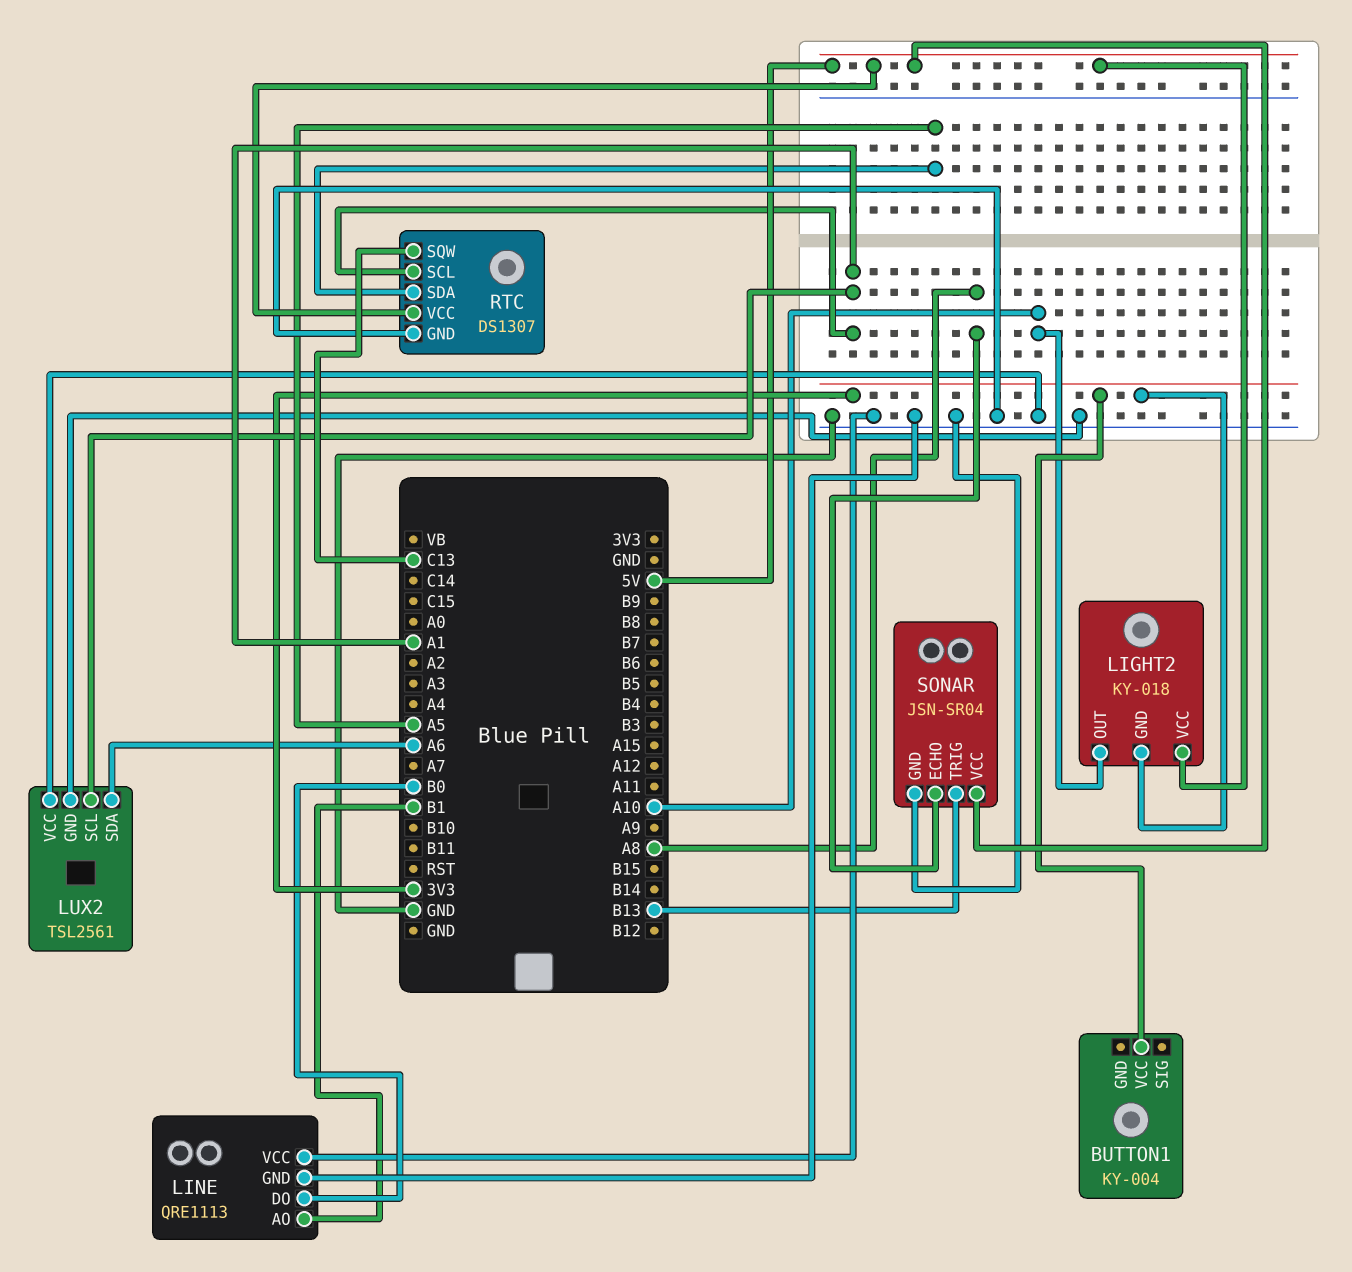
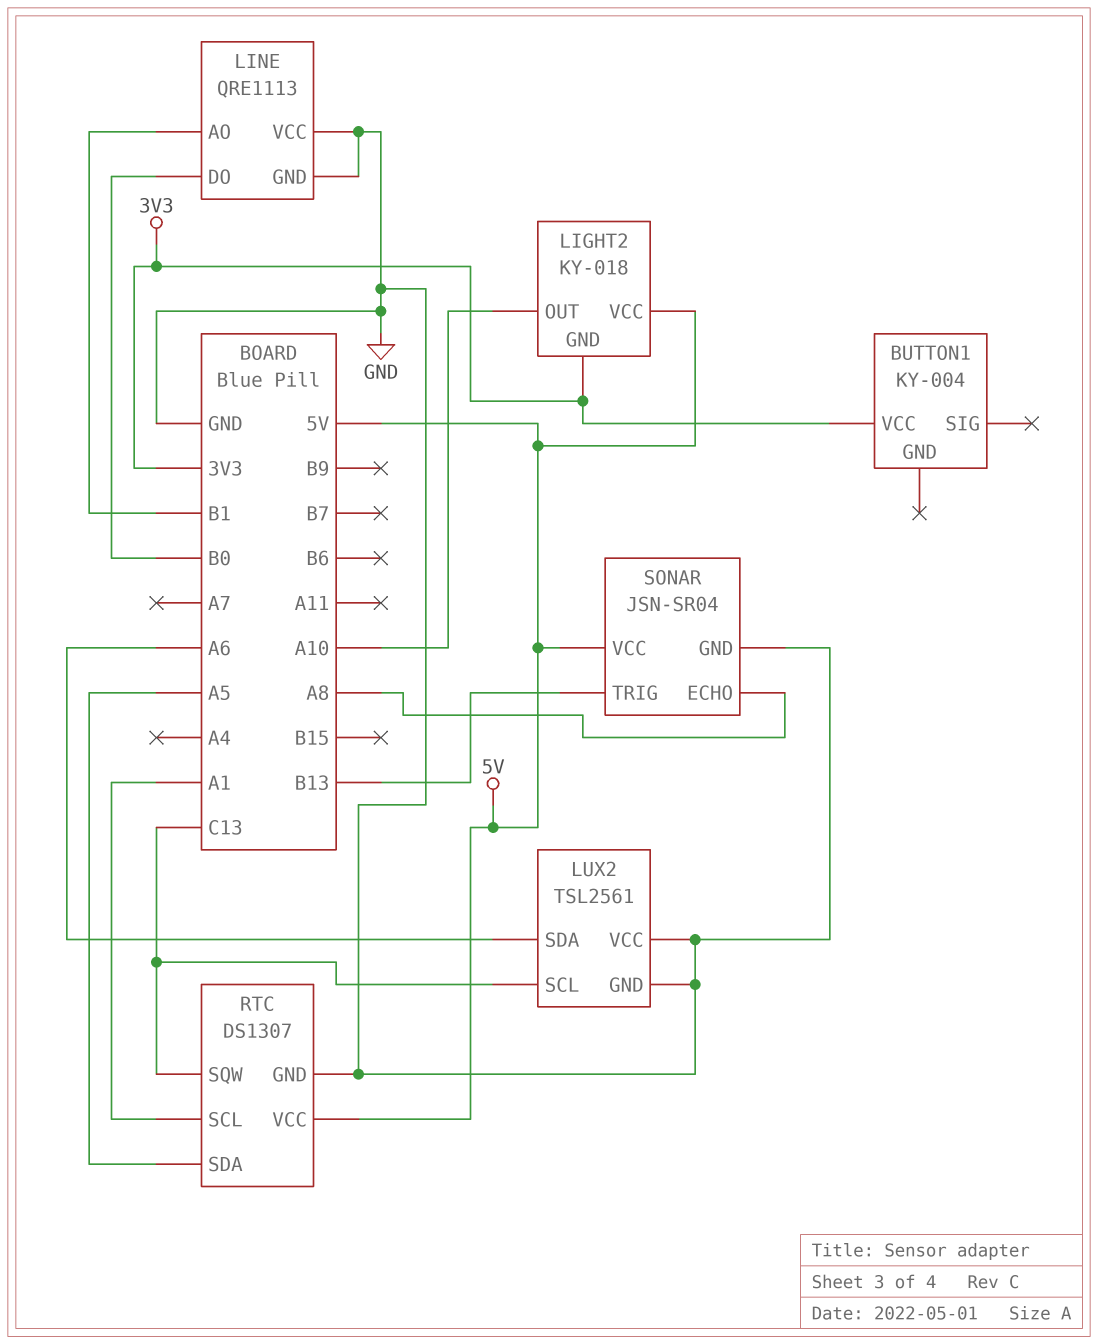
LUX2 pin SCL: A1 -> C13

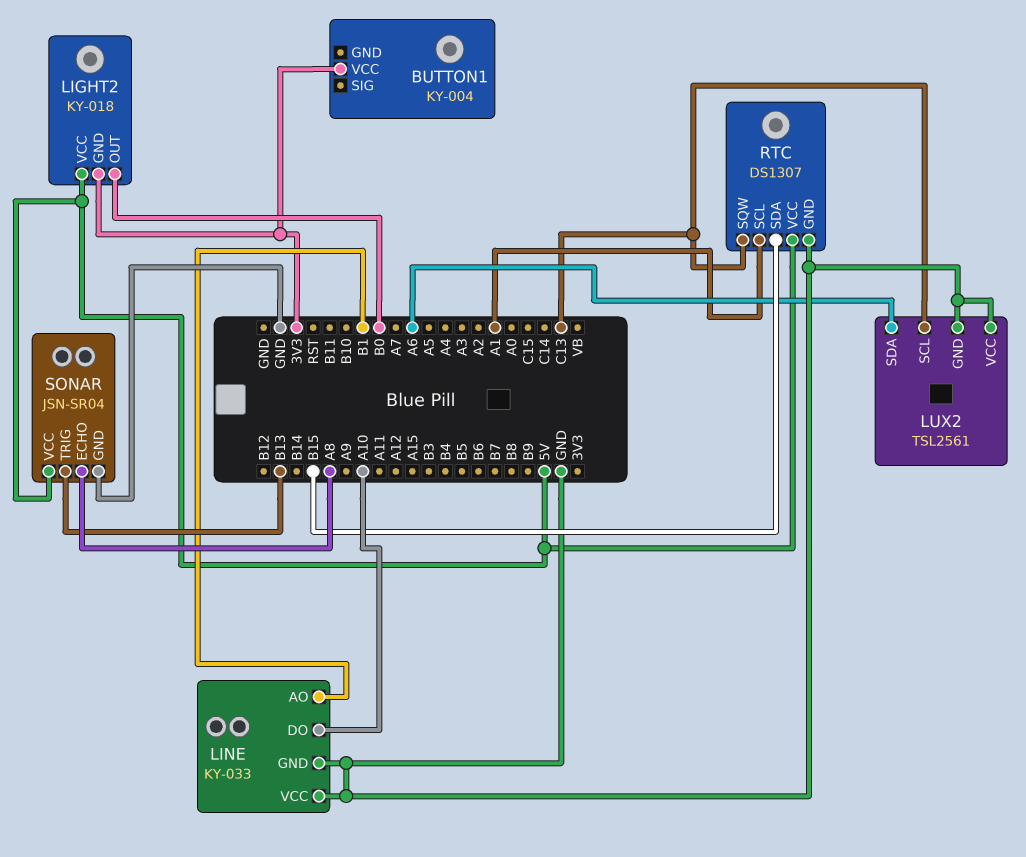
LIGHT2 pin OUT: A10 -> B0
LINE: QRE1113 -> KY-033
LINE pin DO: B0 -> A10
RTC pin SDA: A5 -> B15

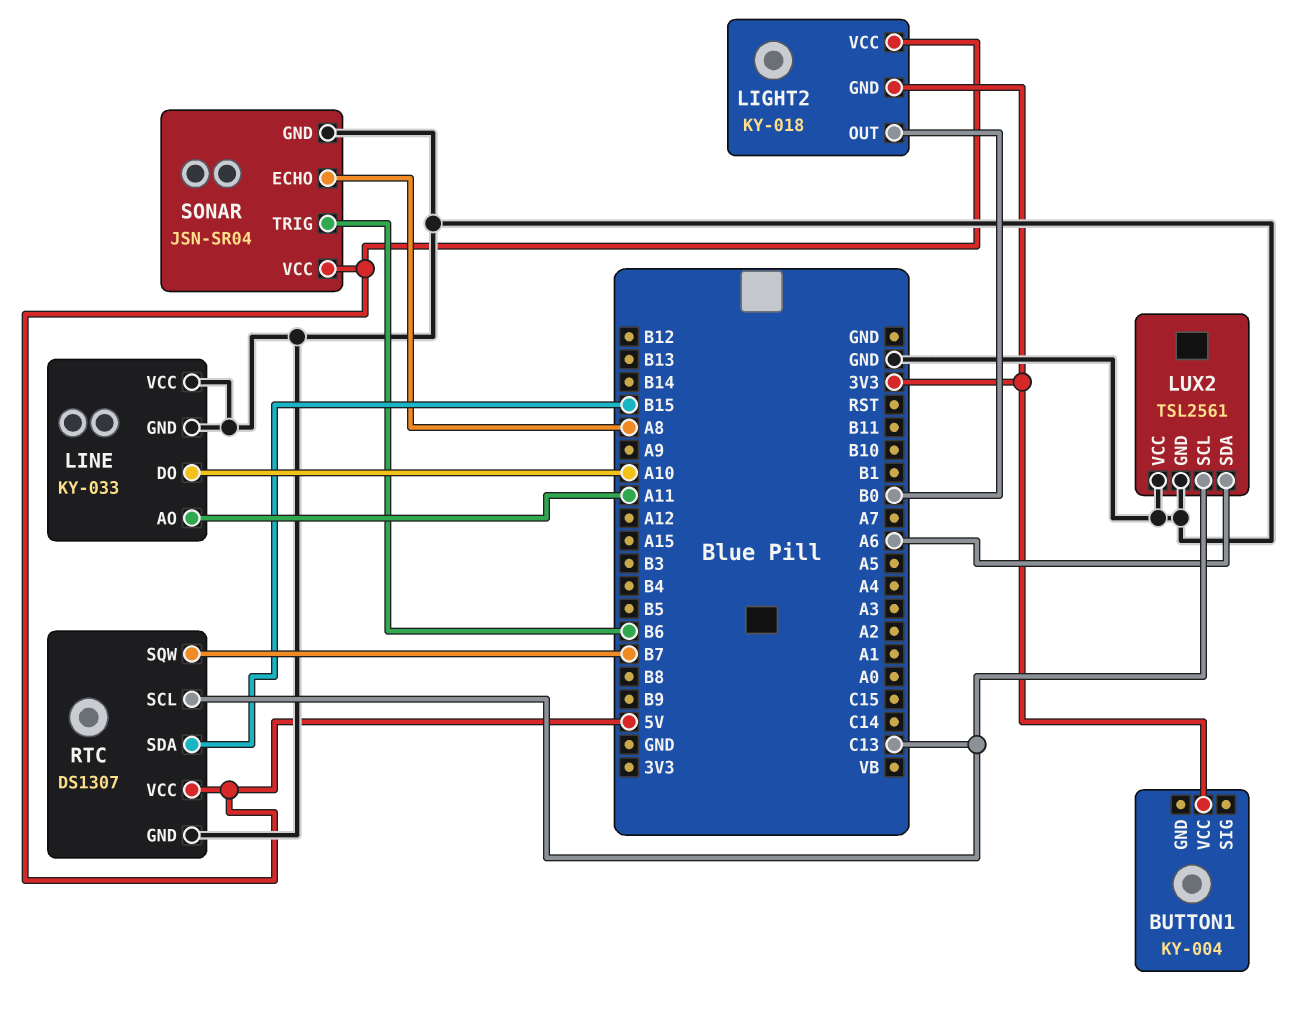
LINE pin AO: B1 -> A11
RTC pin SCL: A1 -> C13
RTC pin SQW: C13 -> B7
SONAR pin TRIG: B13 -> B6

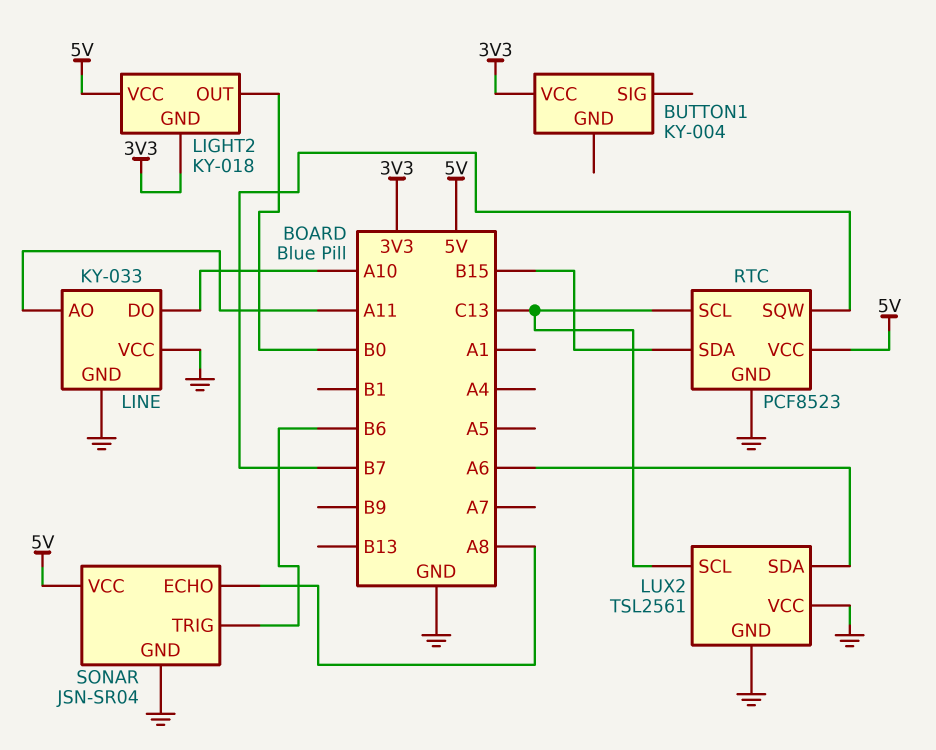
RTC: DS1307 -> PCF8523

